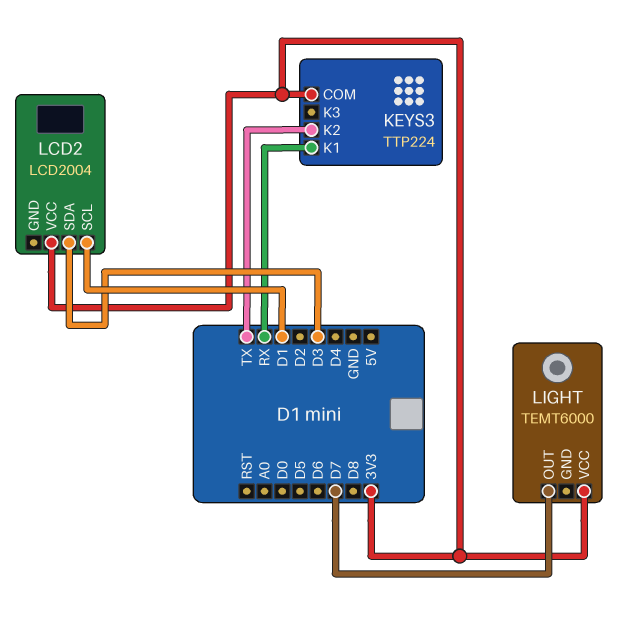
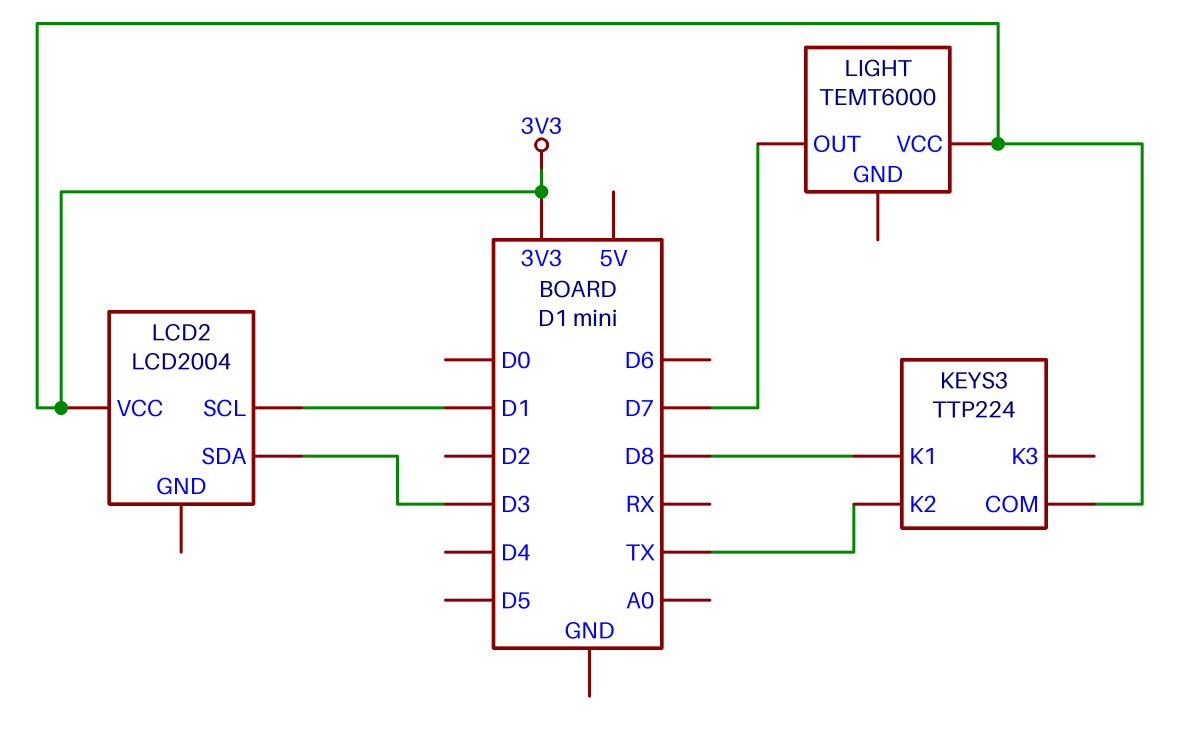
KEYS3 pin K1: RX -> D8

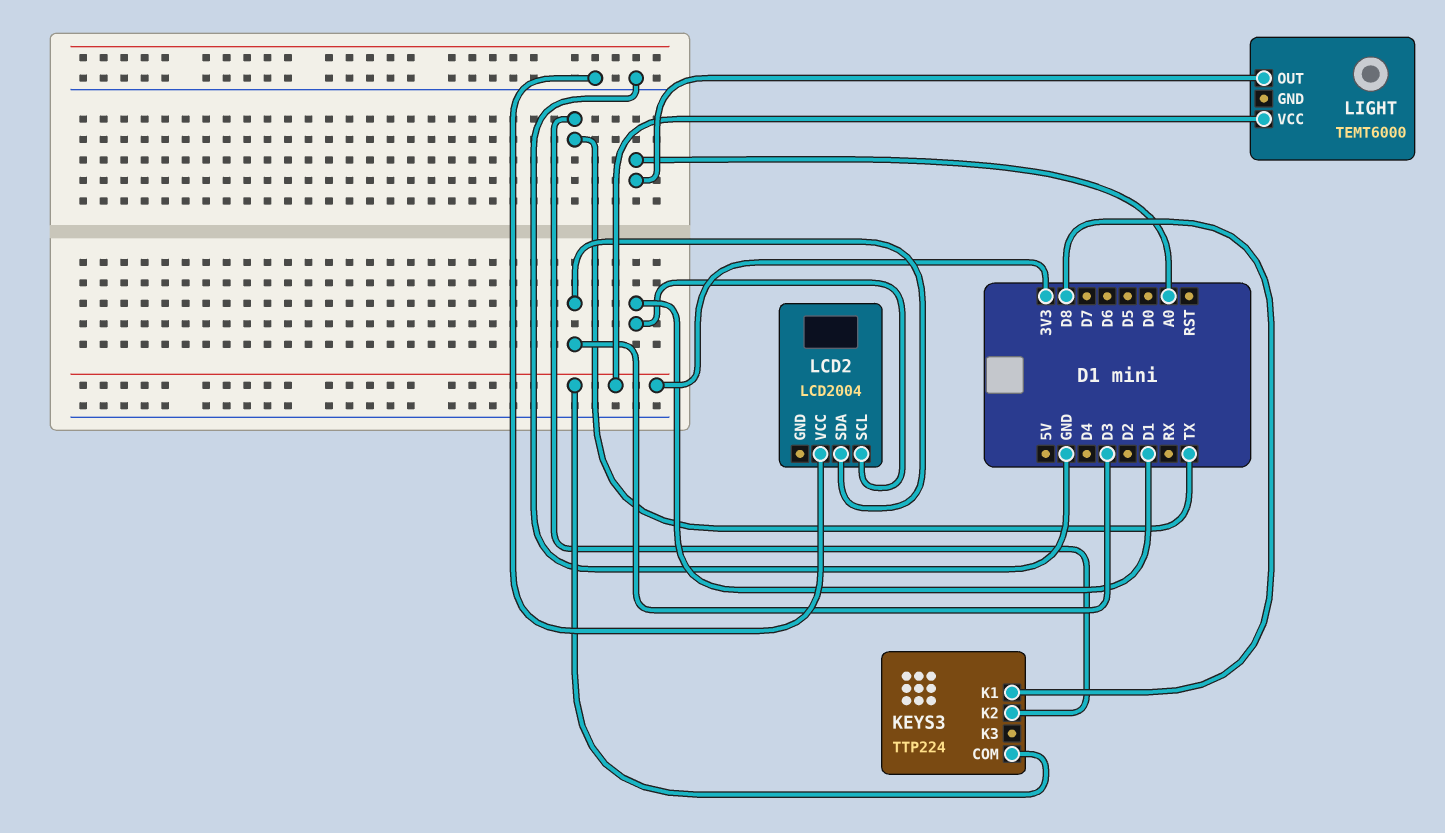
LCD2 pin VCC: 3V3 -> GND
LIGHT pin OUT: D7 -> A0

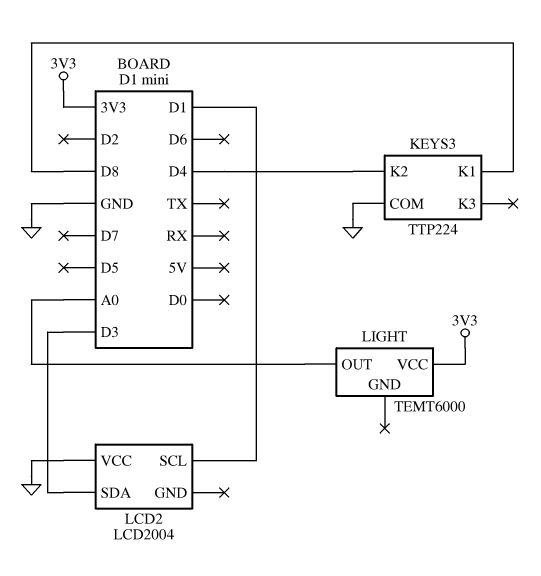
KEYS3 pin COM: 3V3 -> GND
KEYS3 pin K2: TX -> D4

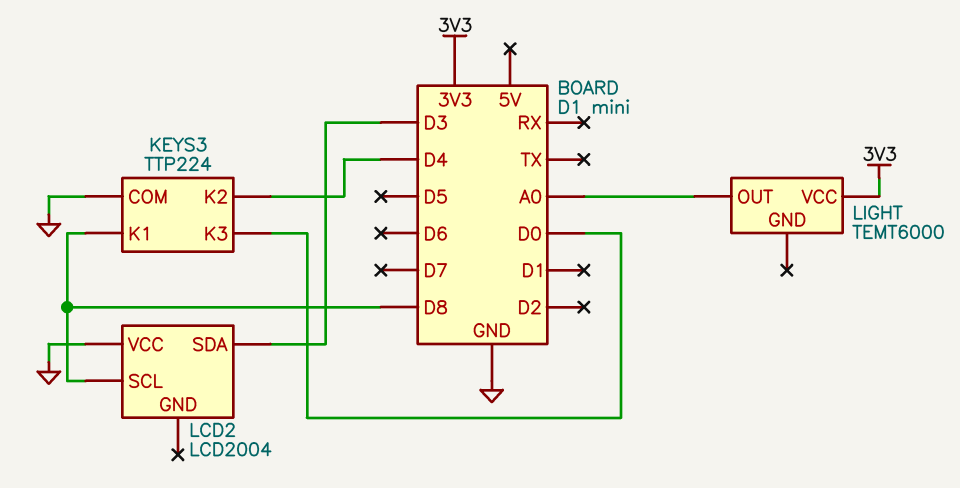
KEYS3 pin K3: none -> D0
LCD2 pin SCL: D1 -> D8

